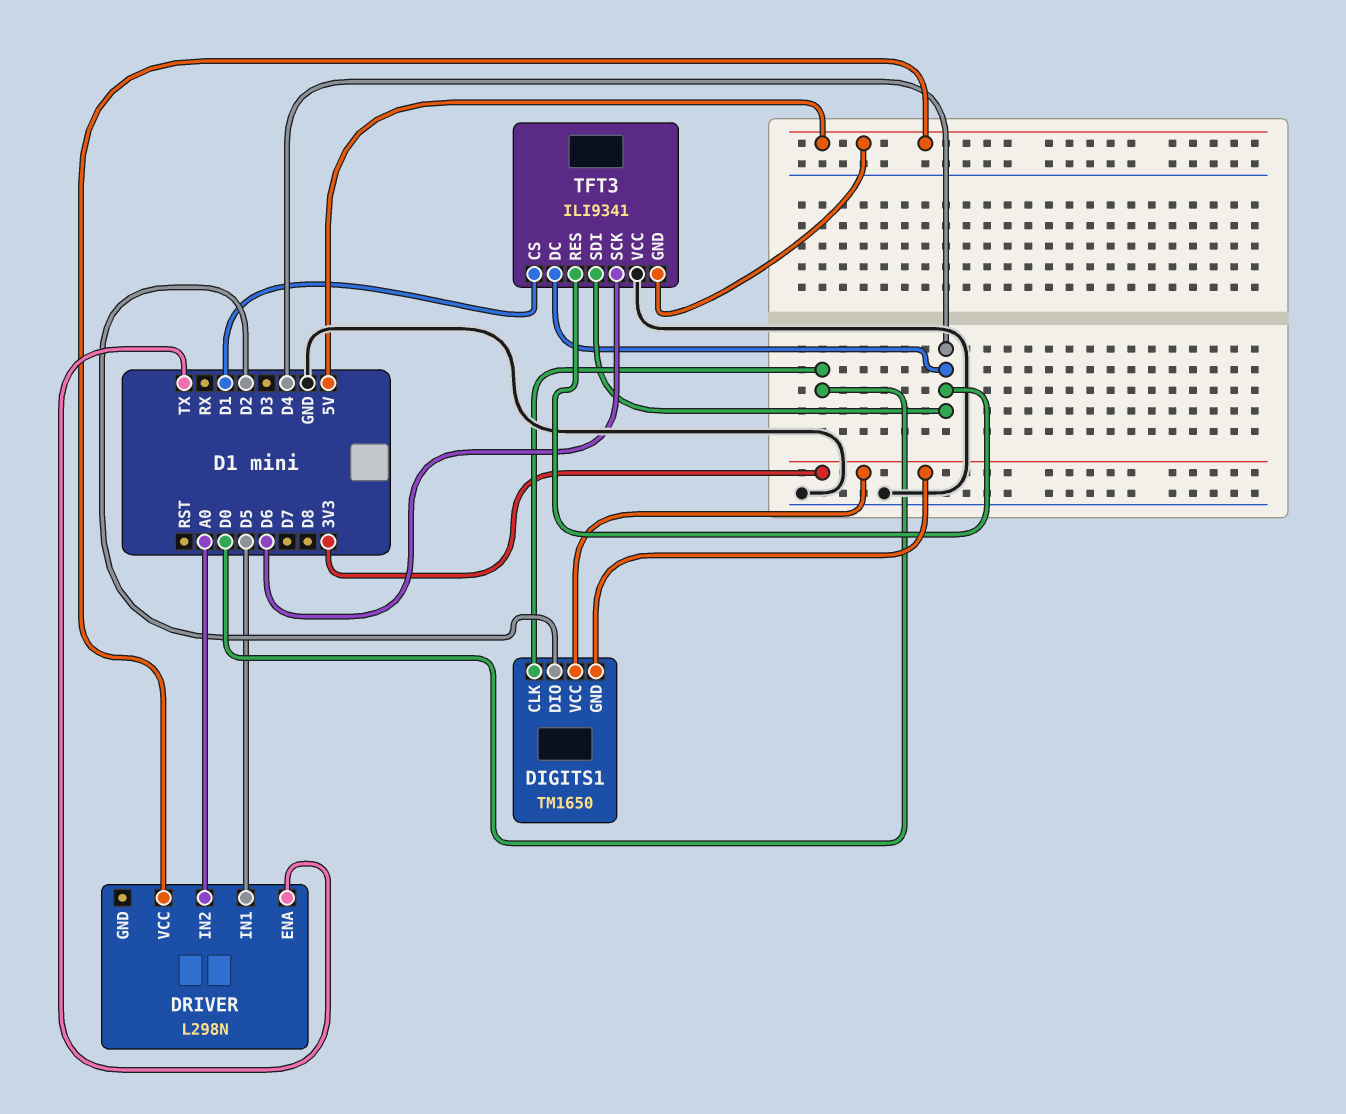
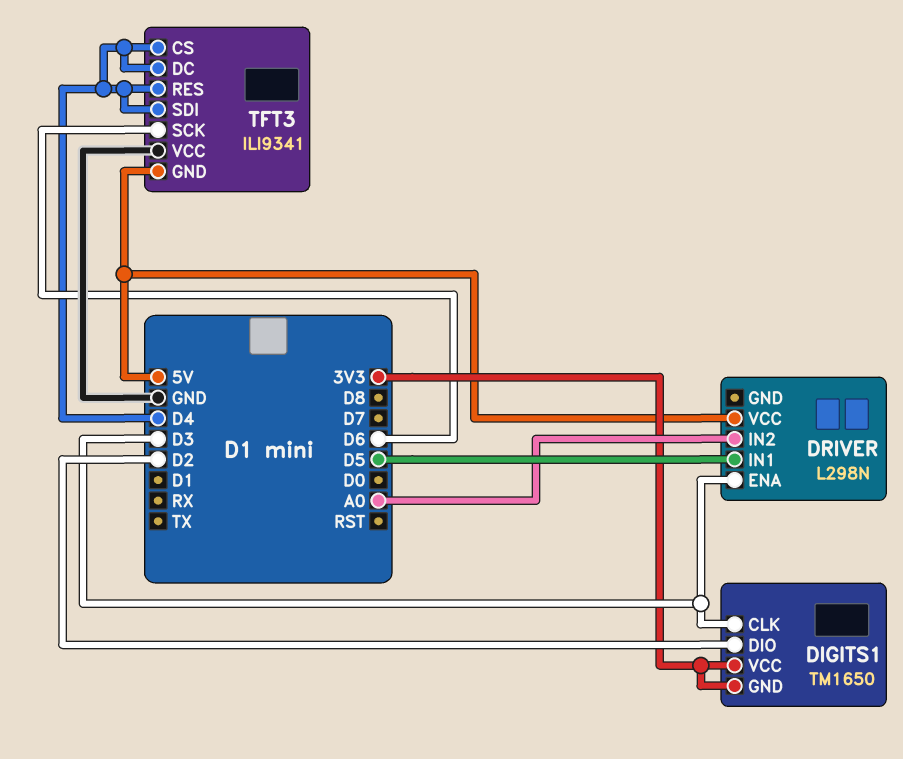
DIGITS1 pin CLK: D0 -> D3
DRIVER pin ENA: TX -> D3
TFT3 pin CS: D1 -> D4

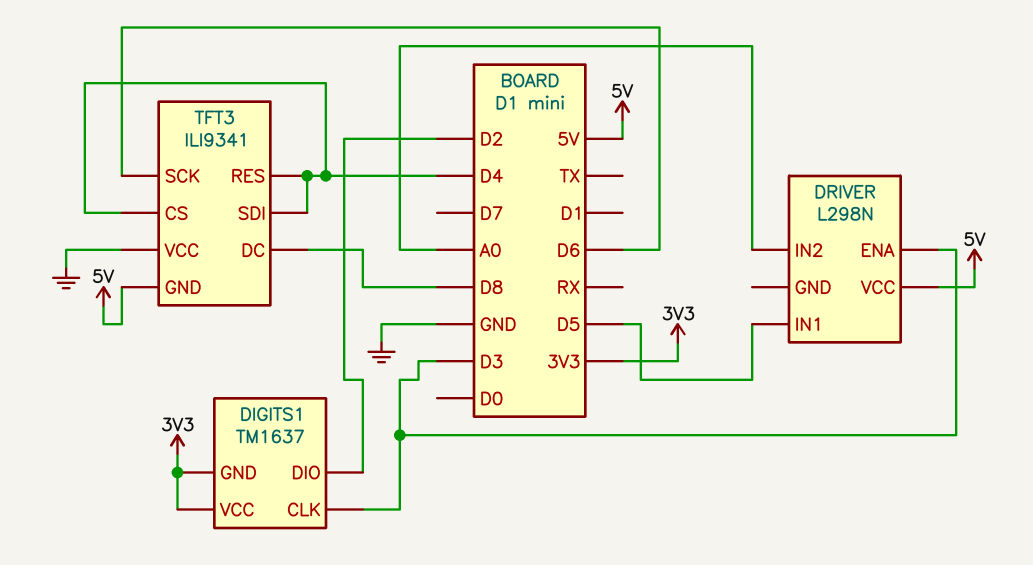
DIGITS1: TM1650 -> TM1637
TFT3 pin DC: D4 -> D8

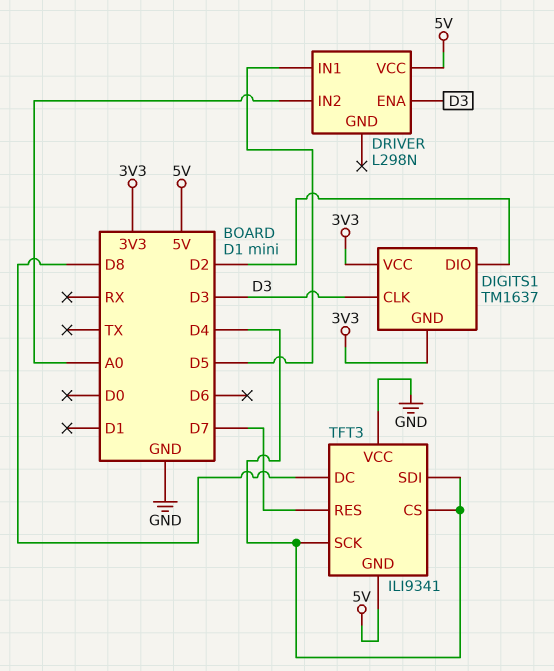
TFT3 pin RES: D4 -> D7
TFT3 pin SCK: D6 -> D4

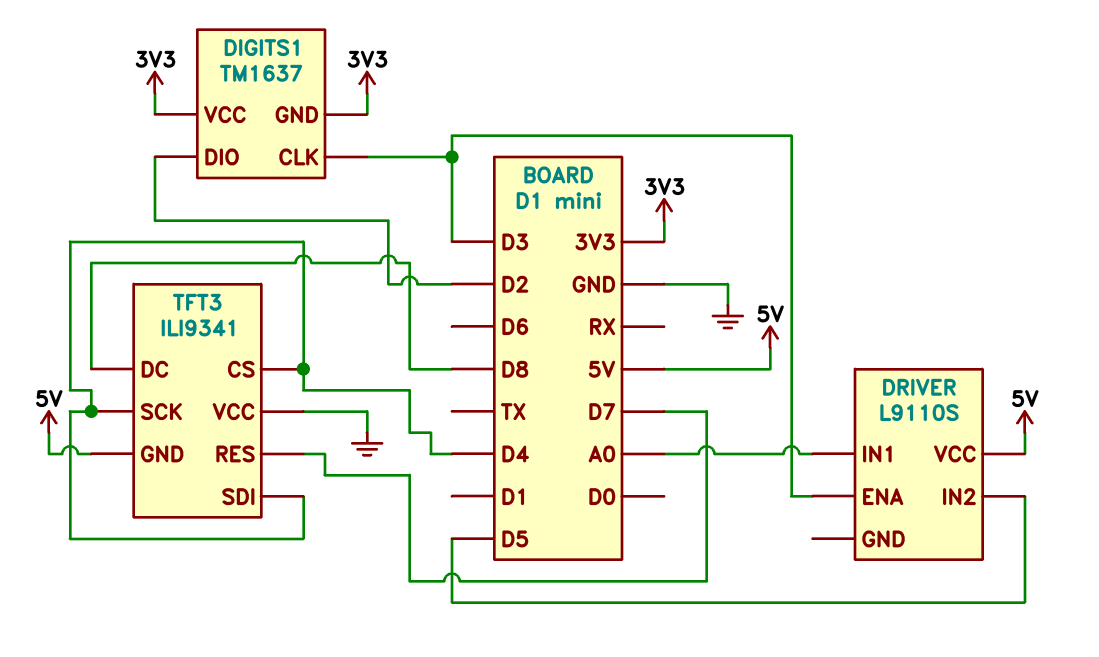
DRIVER: L298N -> L9110S
DRIVER pin IN1: D5 -> A0
DRIVER pin IN2: A0 -> D5

